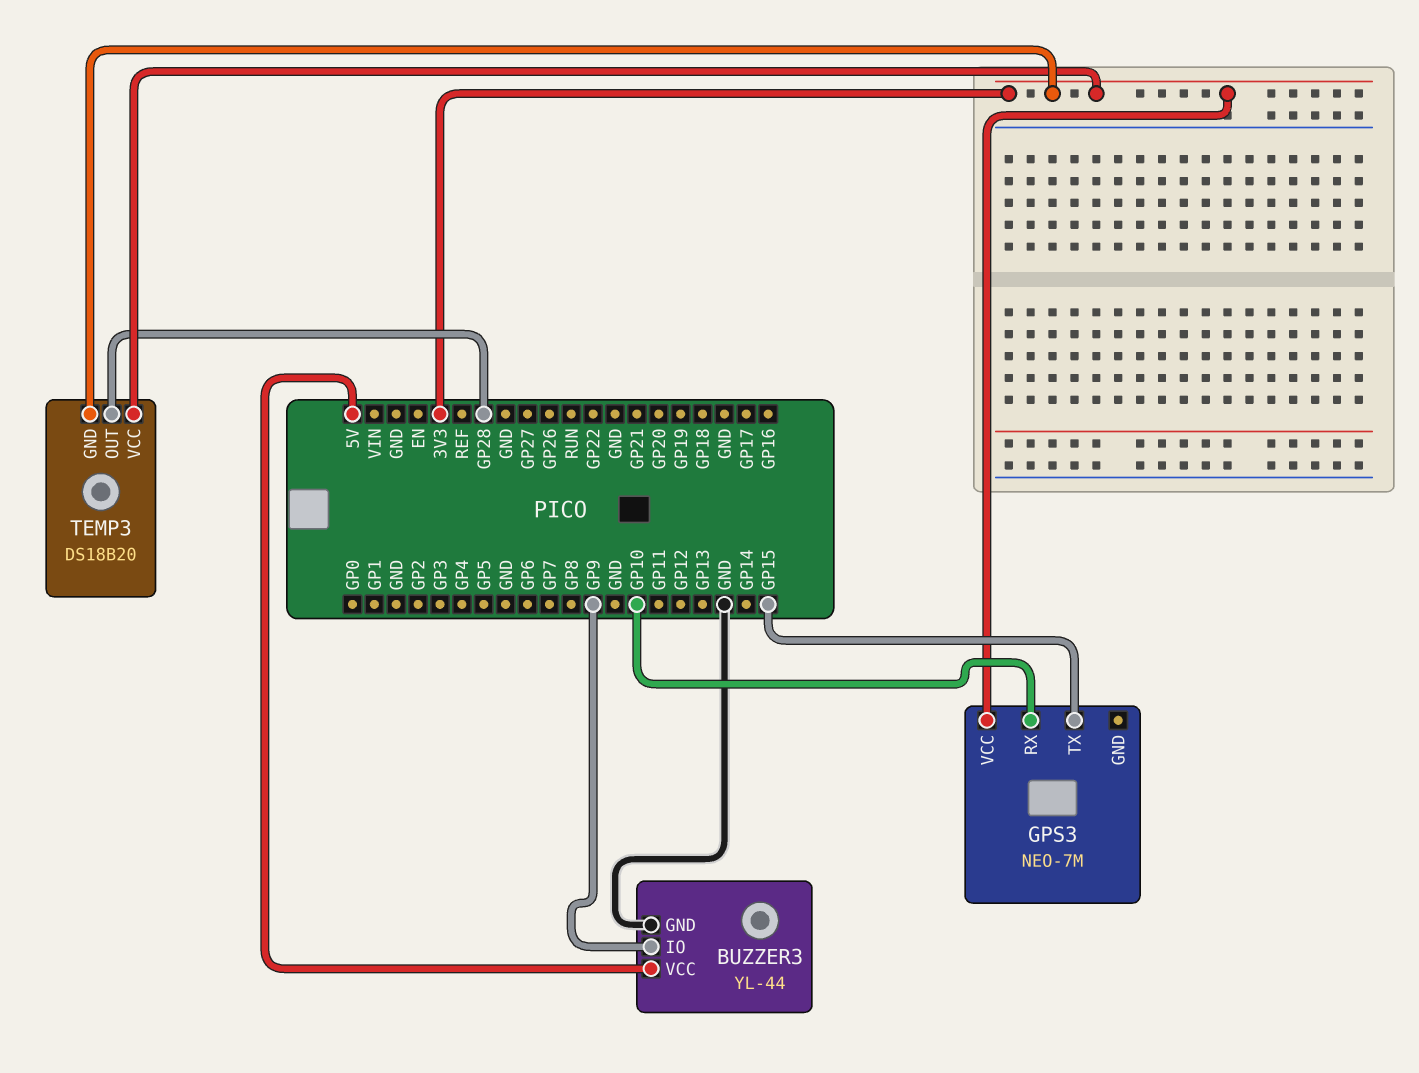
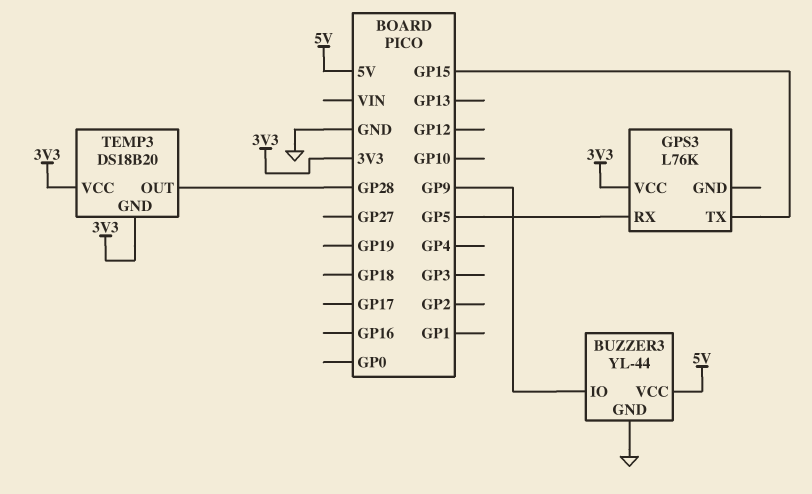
GPS3: NEO-7M -> L76K
GPS3 pin RX: GP10 -> GP5

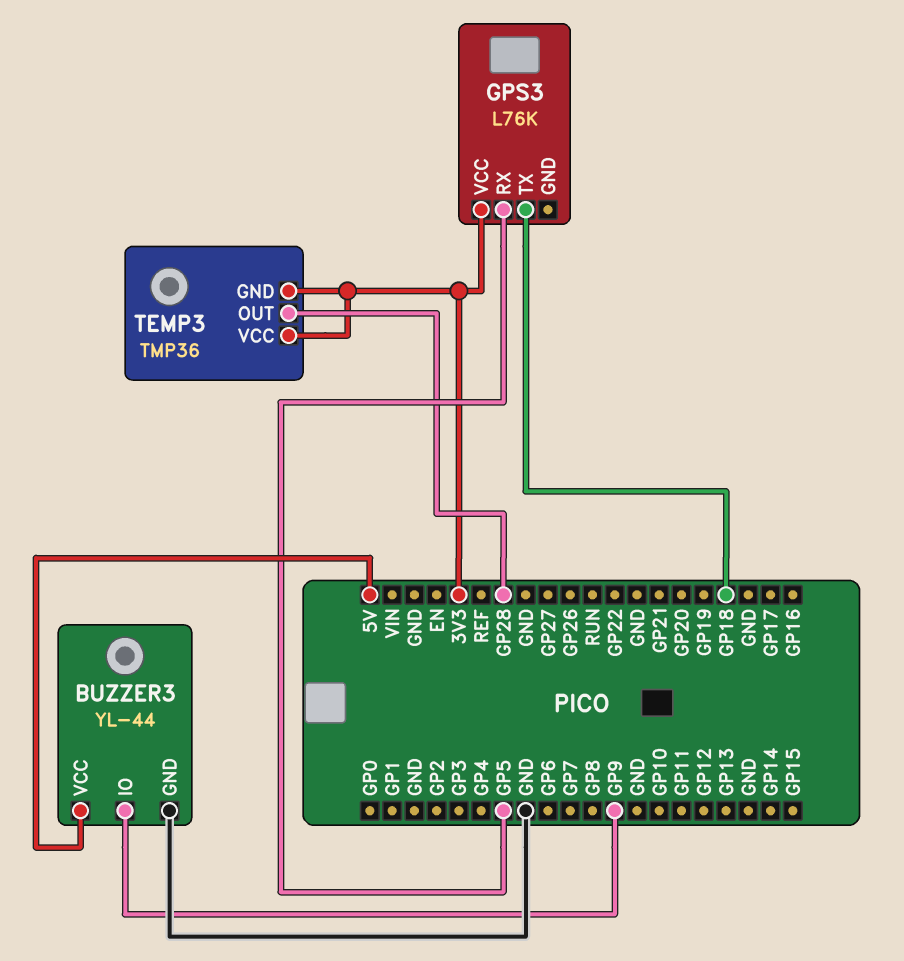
GPS3 pin TX: GP15 -> GP18
TEMP3: DS18B20 -> TMP36

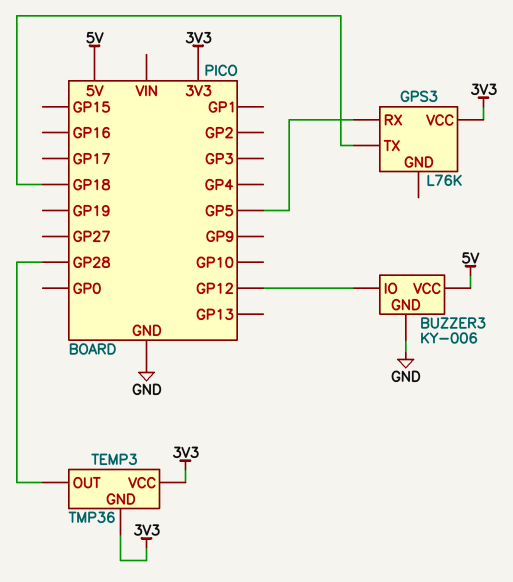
BUZZER3: YL-44 -> KY-006
BUZZER3 pin IO: GP9 -> GP12

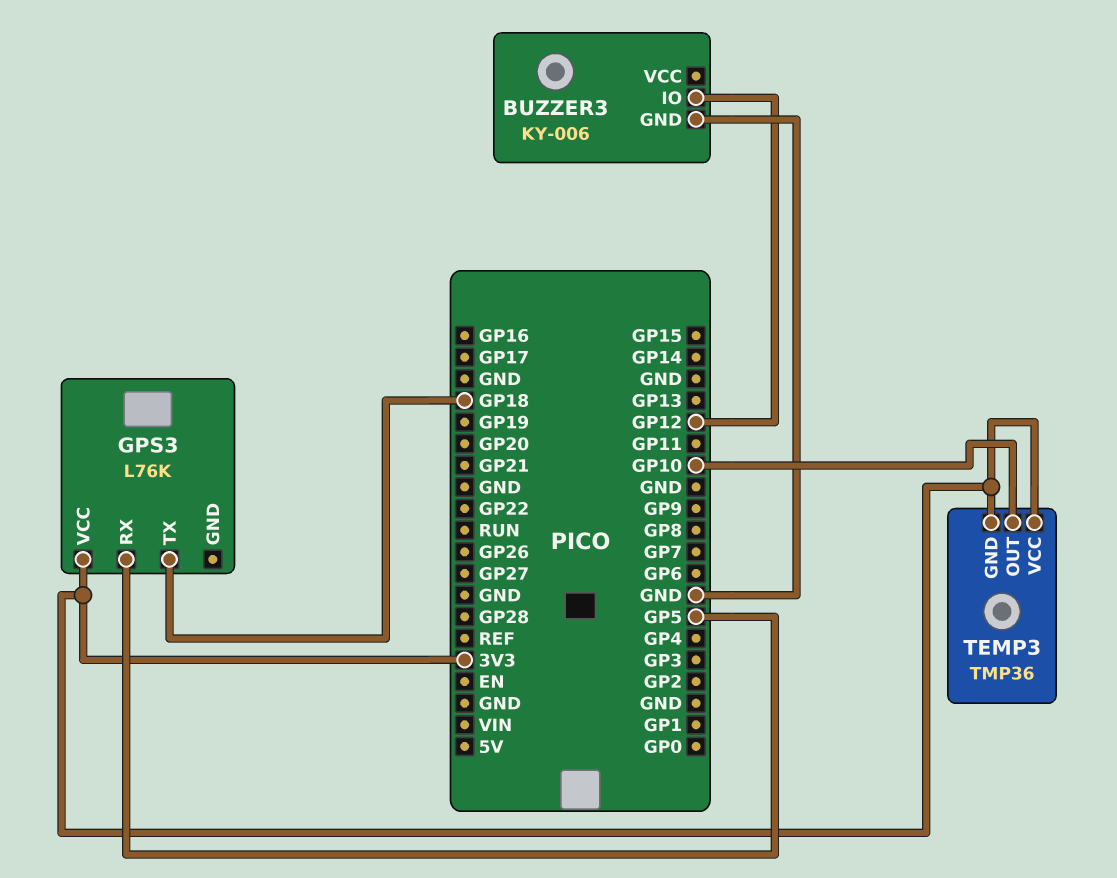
BUZZER3 pin VCC: 5V -> none
TEMP3 pin OUT: GP28 -> GP10

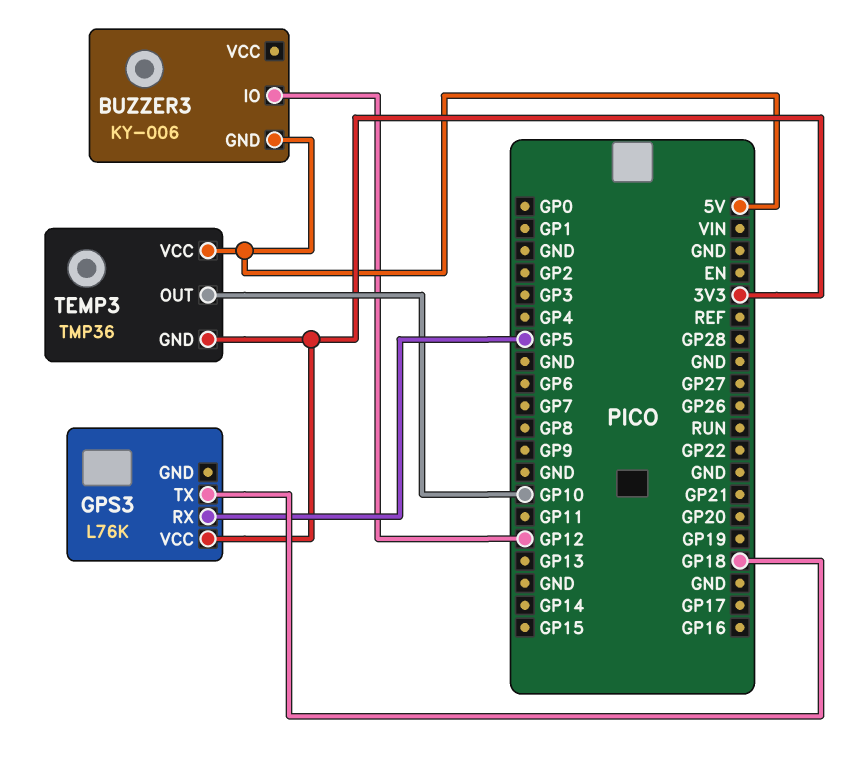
BUZZER3 pin GND: GND -> 5V
TEMP3 pin VCC: 3V3 -> 5V

